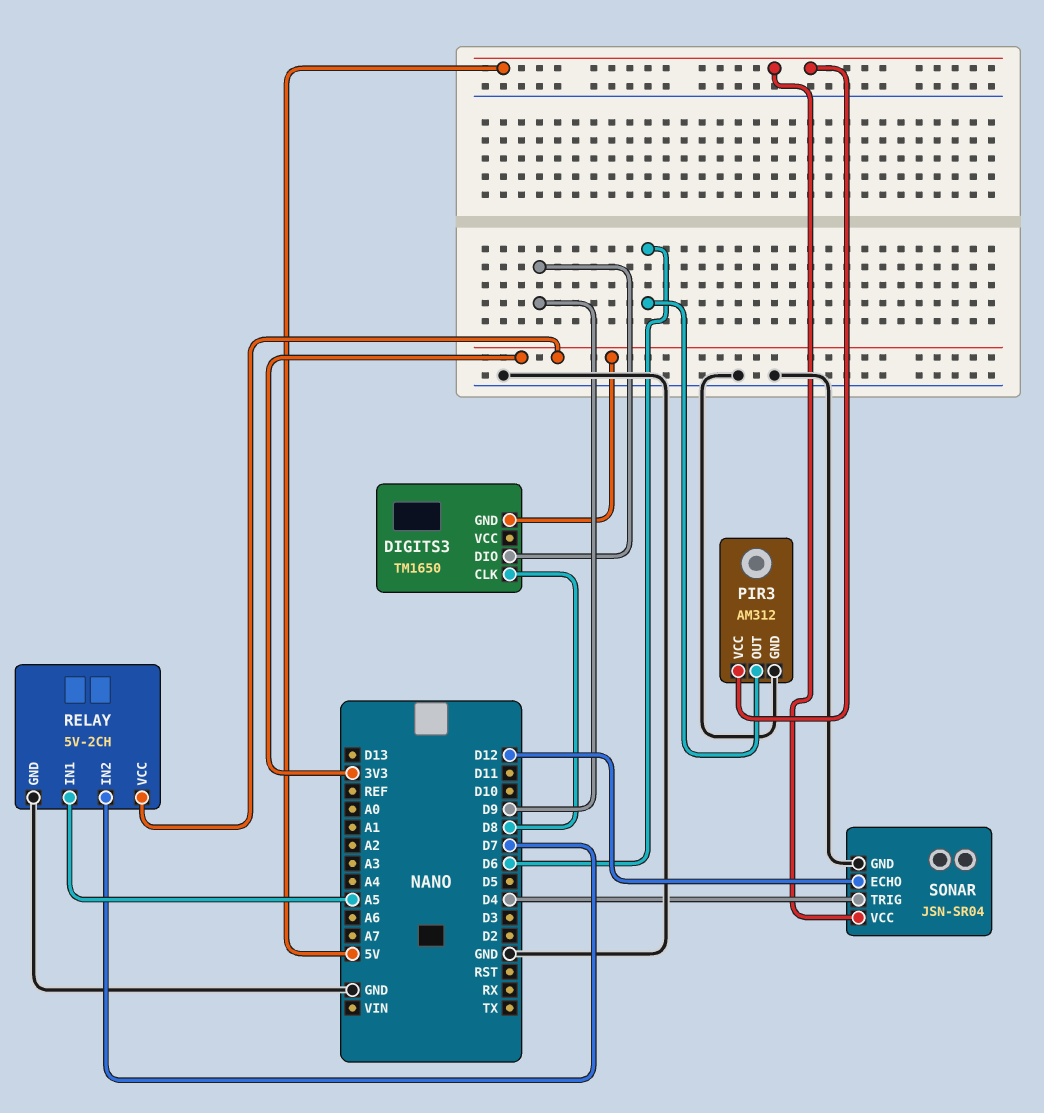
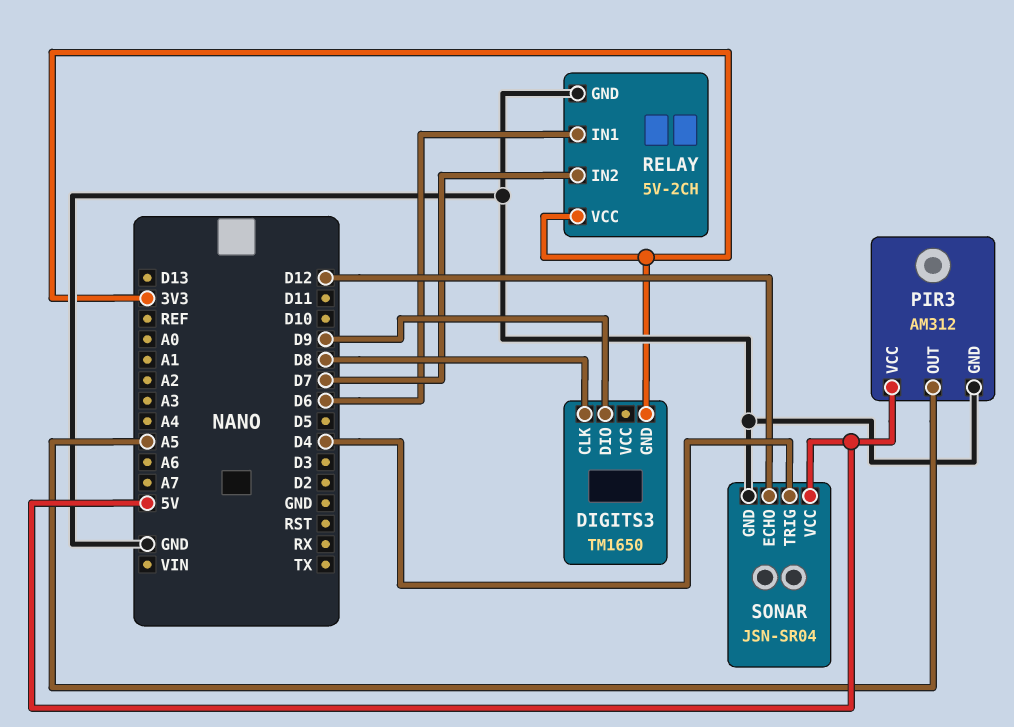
PIR3 pin OUT: D6 -> A5
RELAY pin IN1: A5 -> D6

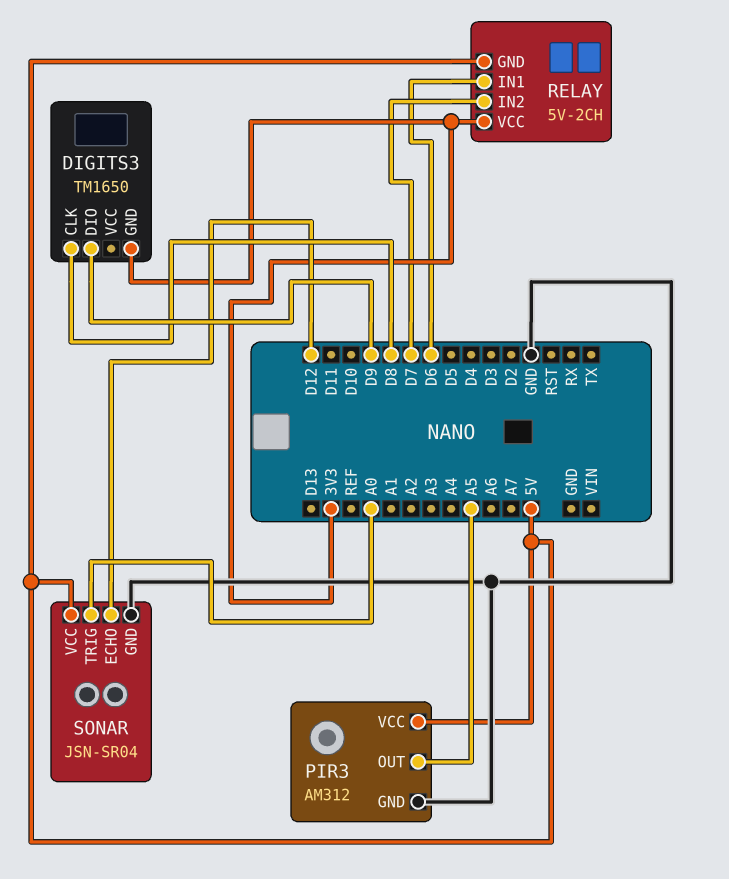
RELAY pin GND: GND -> 5V
SONAR pin TRIG: D4 -> A0

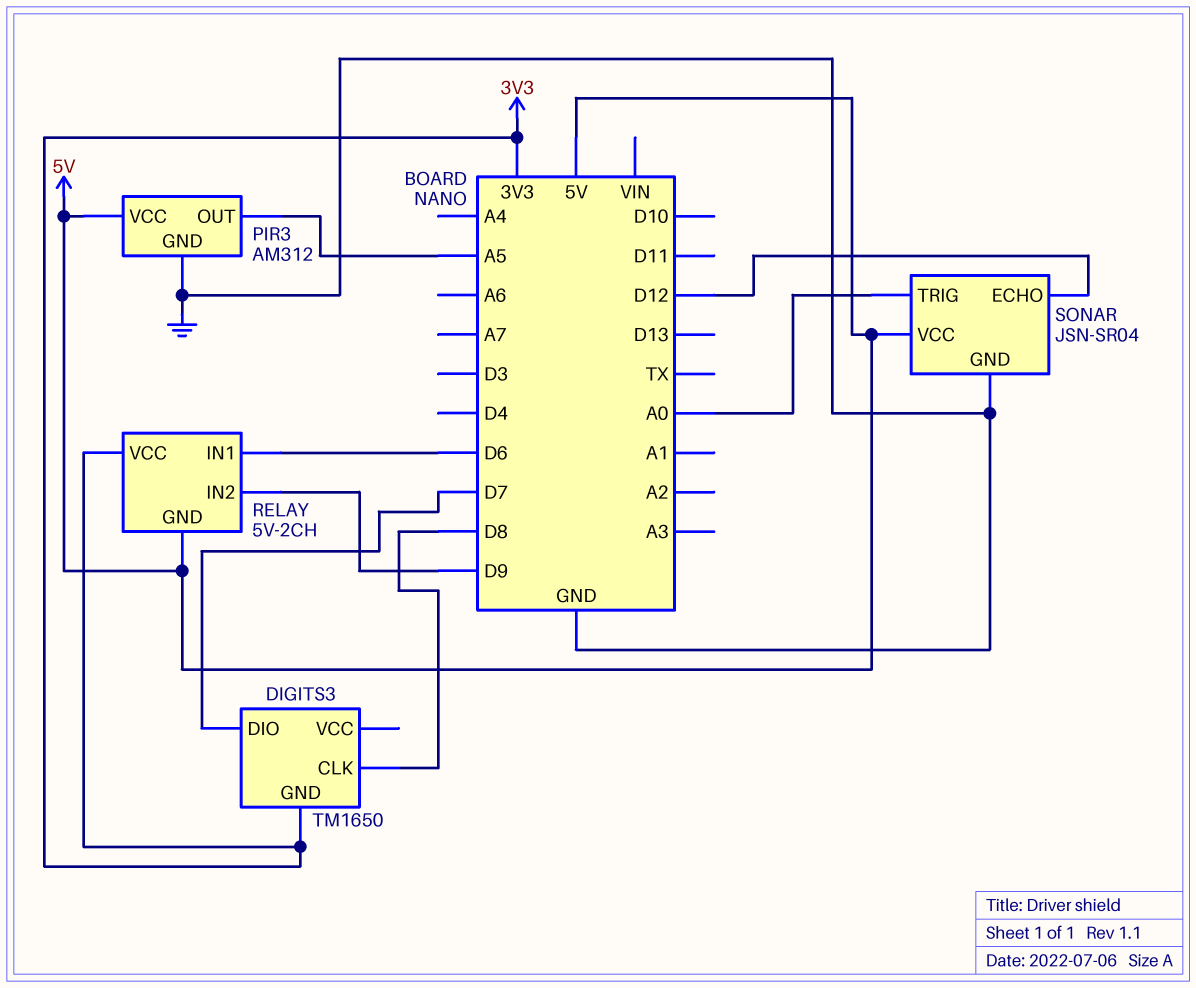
DIGITS3 pin DIO: D9 -> D7
RELAY pin IN2: D7 -> D9

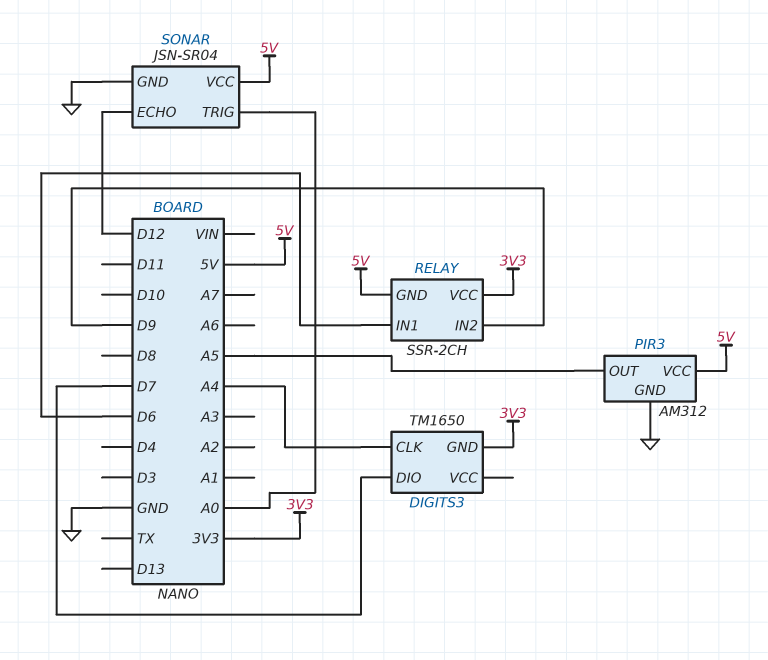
DIGITS3 pin CLK: D8 -> A4
RELAY: 5V-2CH -> SSR-2CH

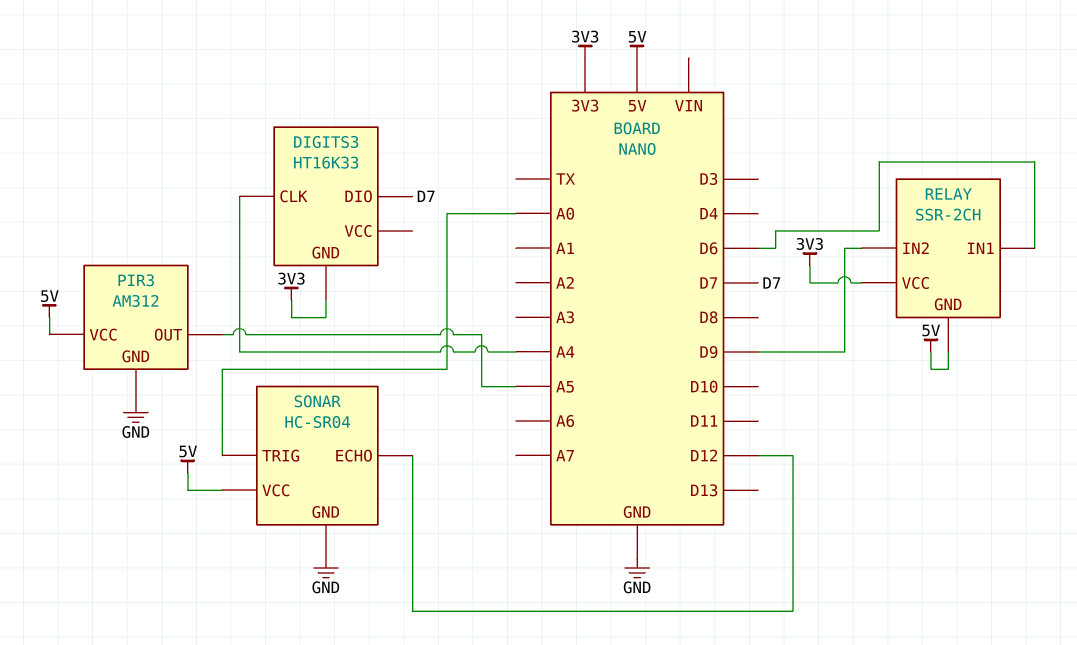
DIGITS3: TM1650 -> HT16K33
SONAR: JSN-SR04 -> HC-SR04

